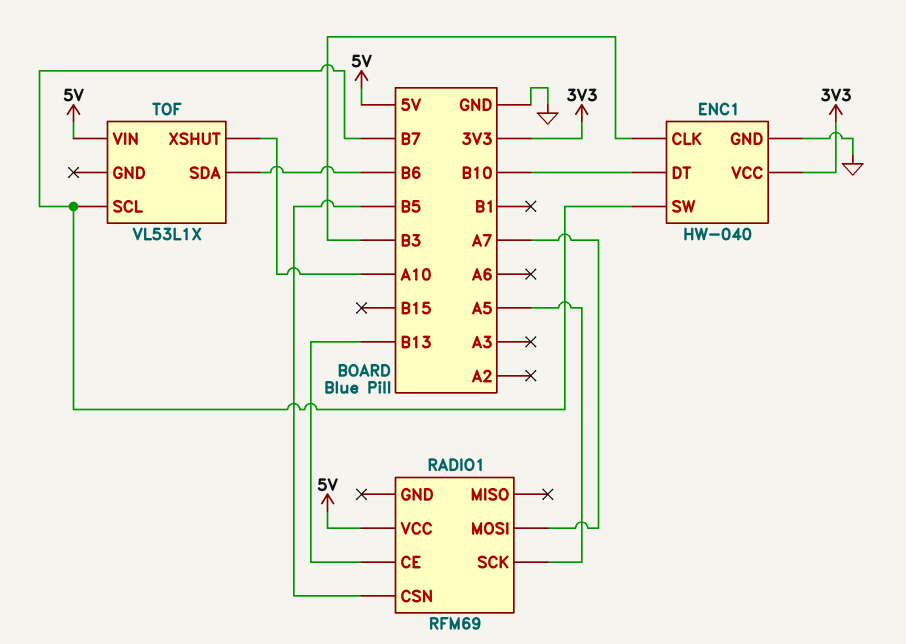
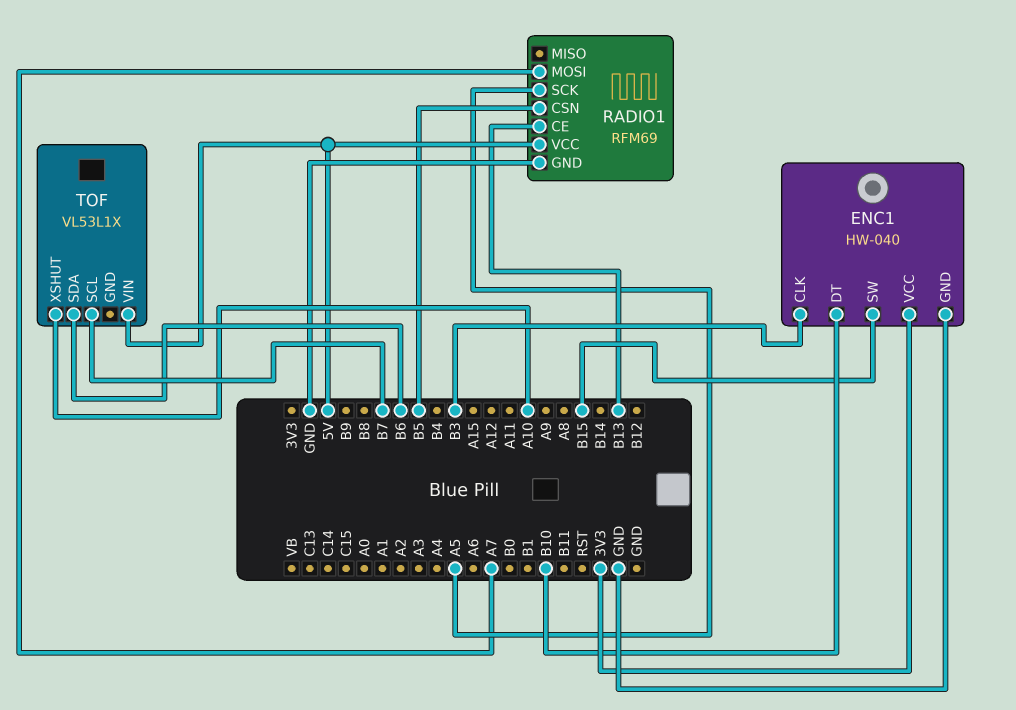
ENC1 pin SW: B7 -> B15
RADIO1 pin GND: none -> GND

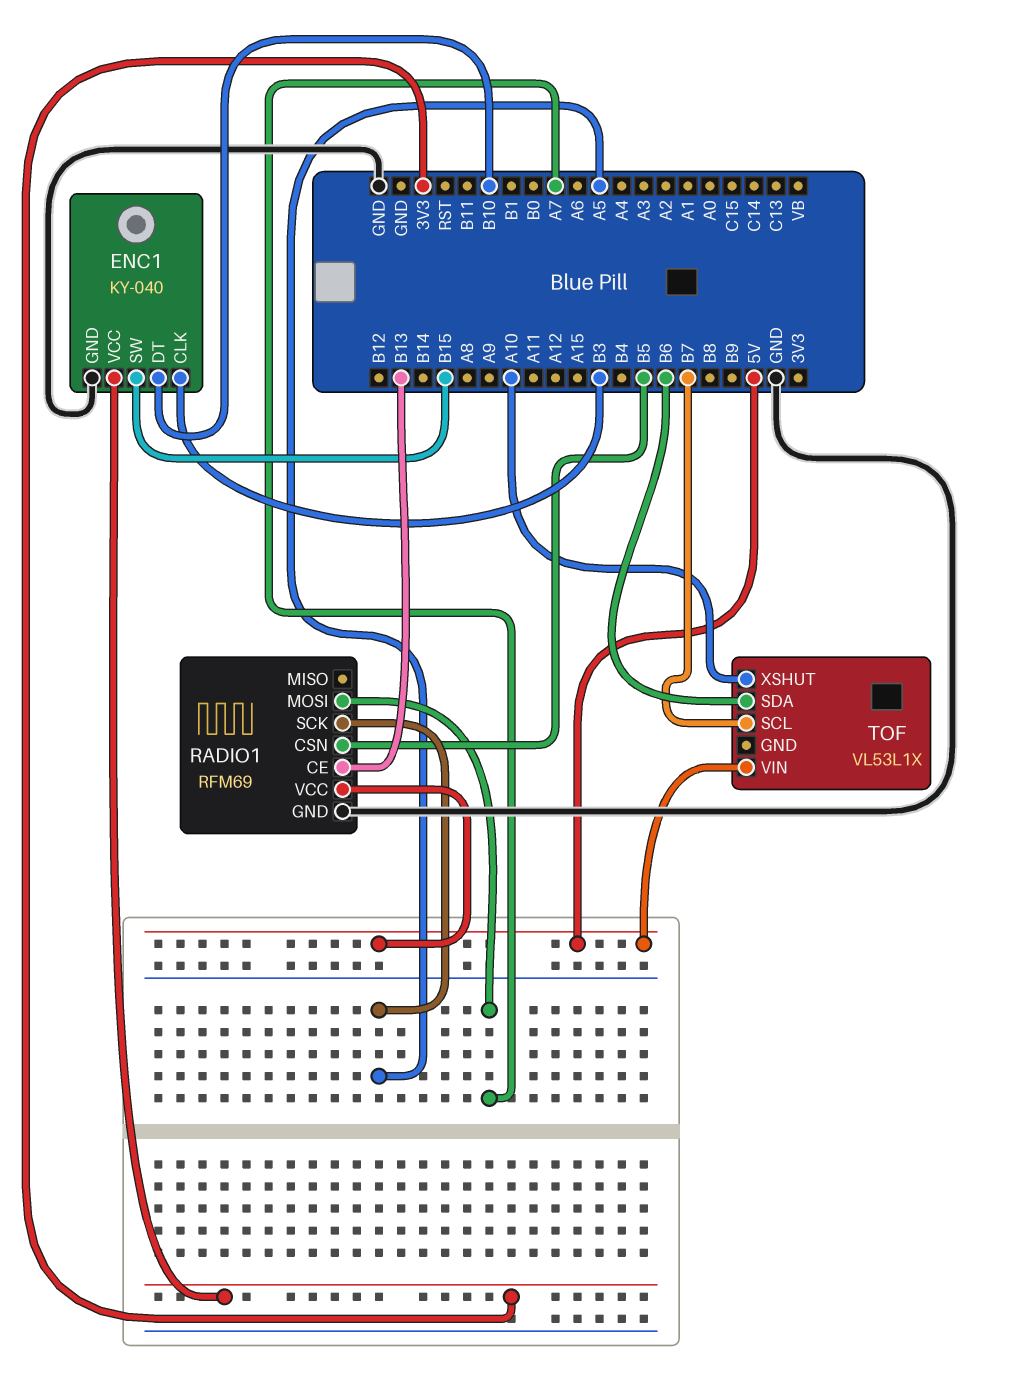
ENC1: HW-040 -> KY-040

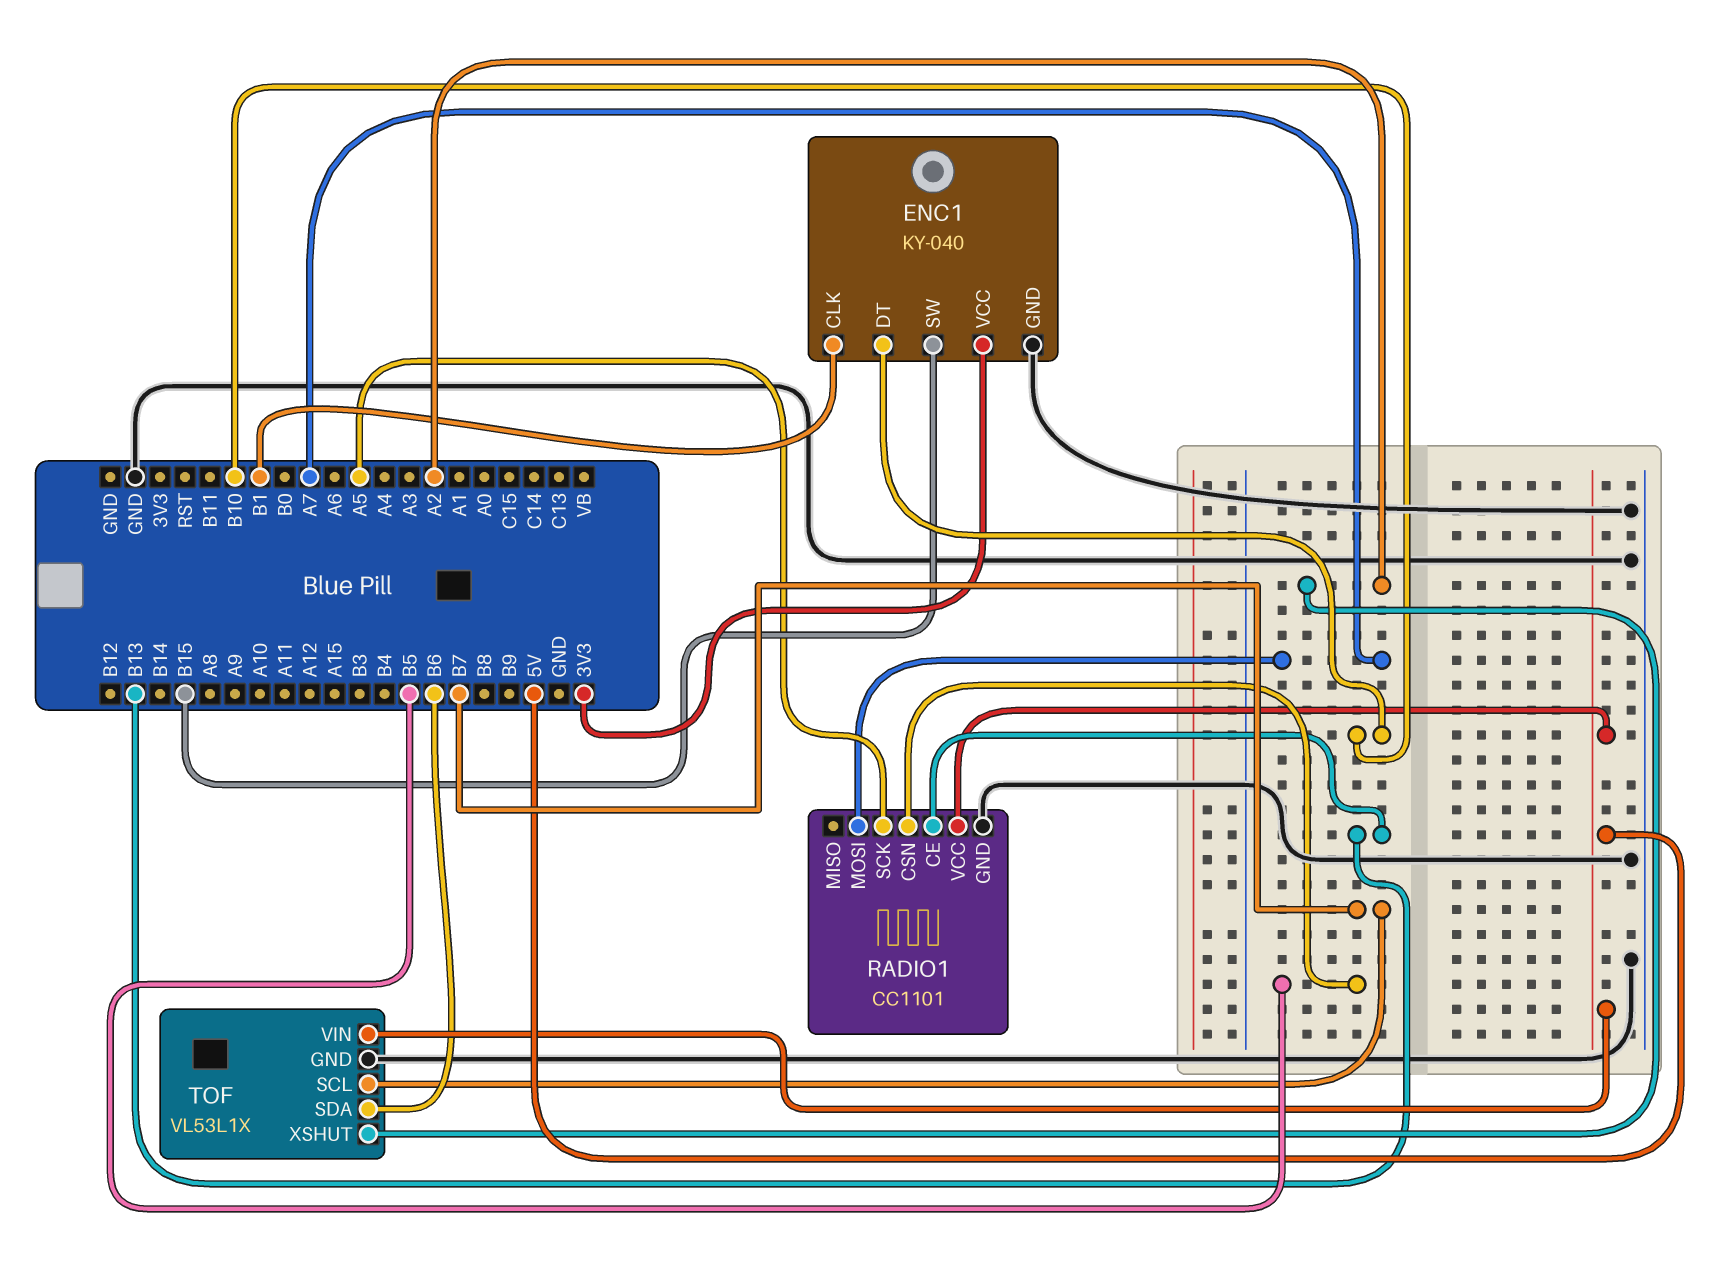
ENC1 pin CLK: B3 -> B1
RADIO1: RFM69 -> CC1101
TOF pin GND: none -> GND
TOF pin XSHUT: A10 -> A2

